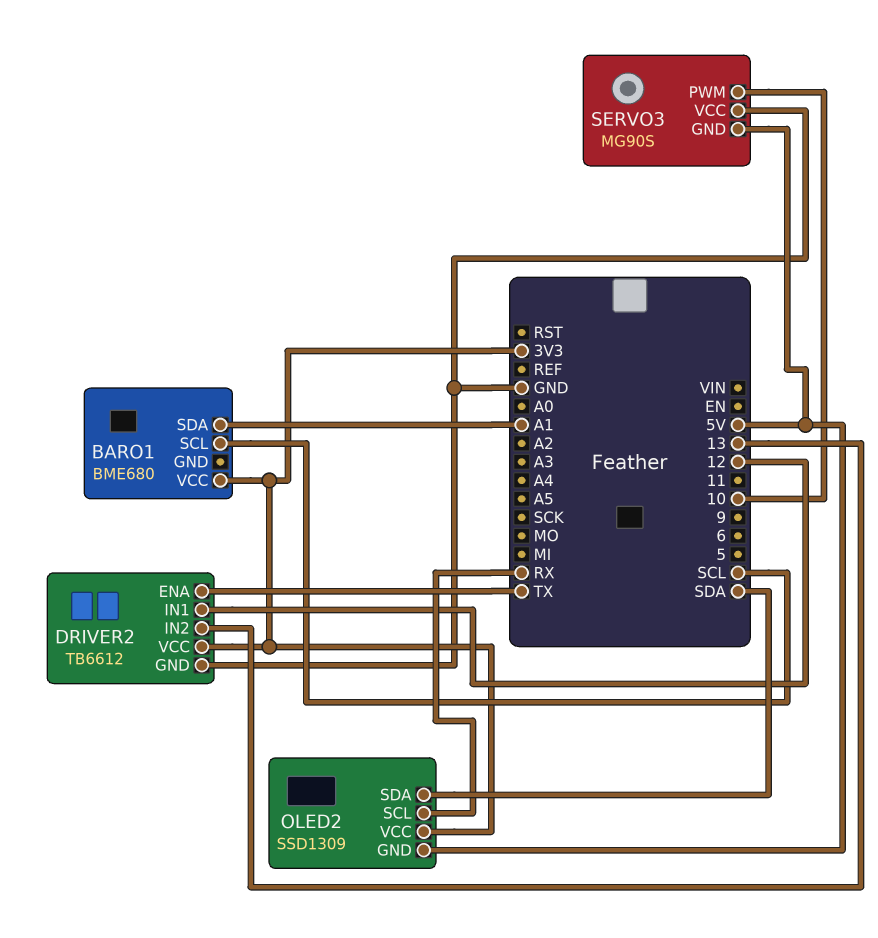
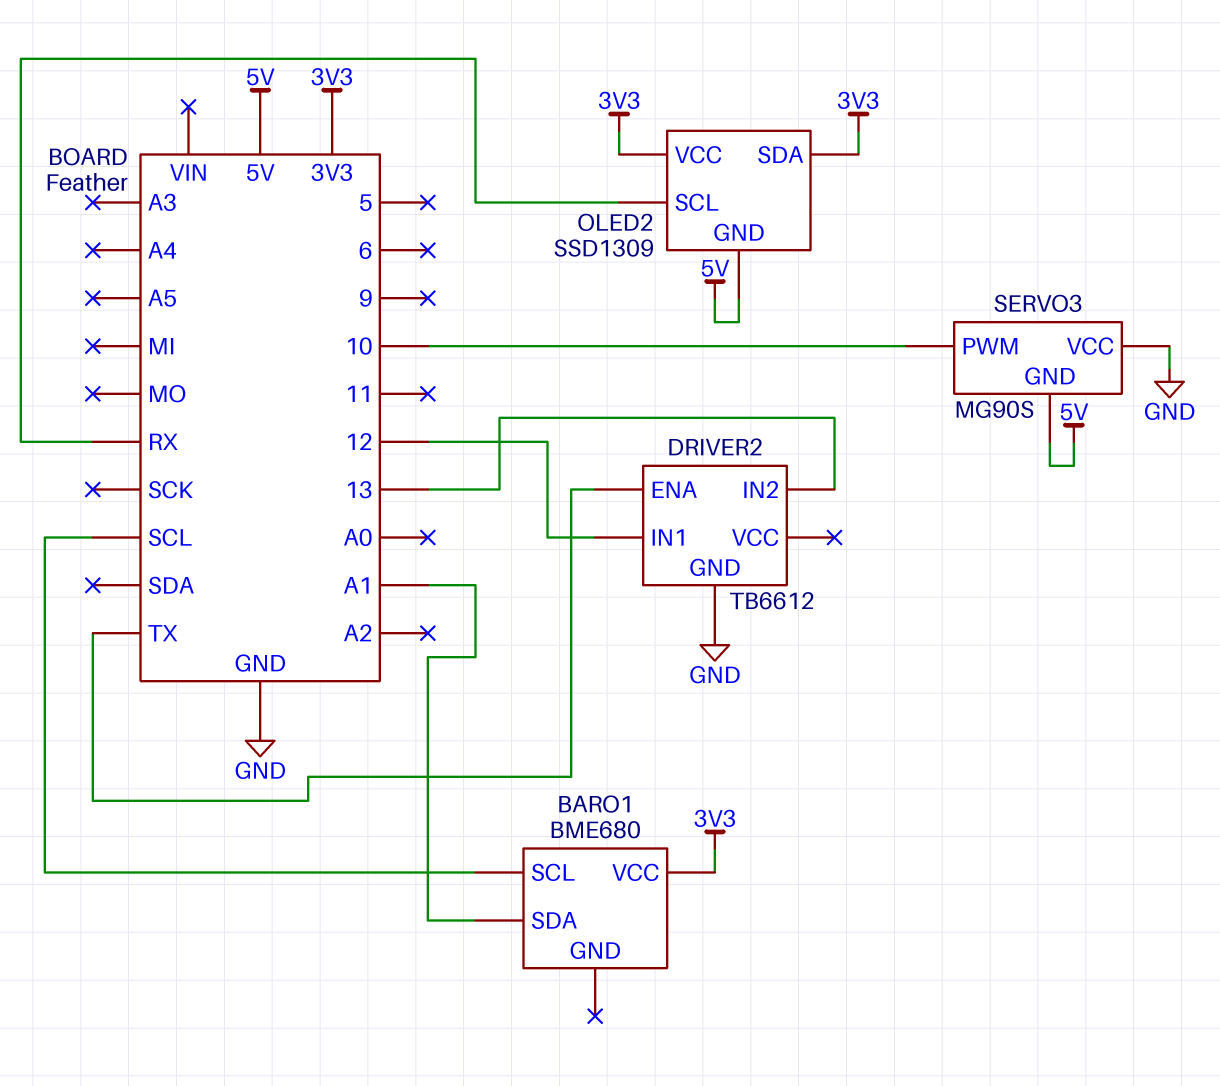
DRIVER2 pin VCC: 3V3 -> none
OLED2 pin SDA: SDA -> 3V3

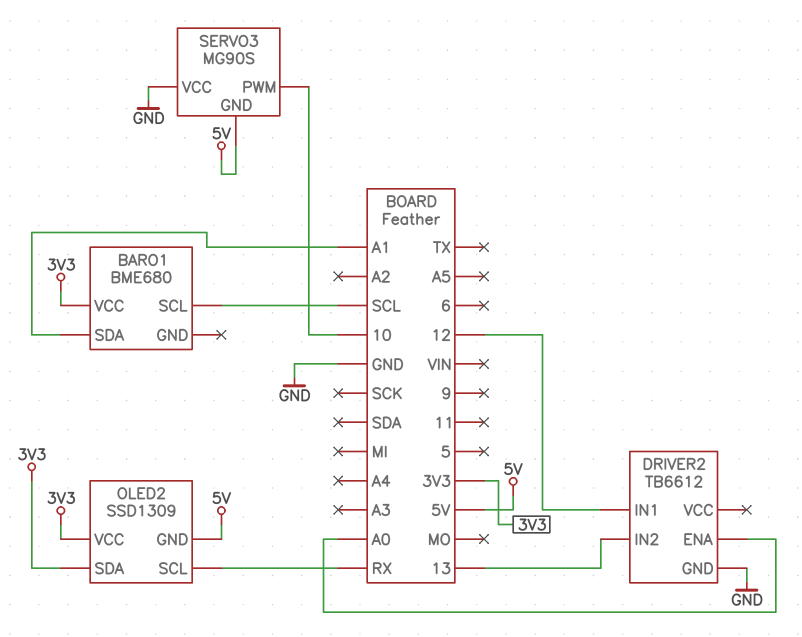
DRIVER2 pin ENA: TX -> A0

